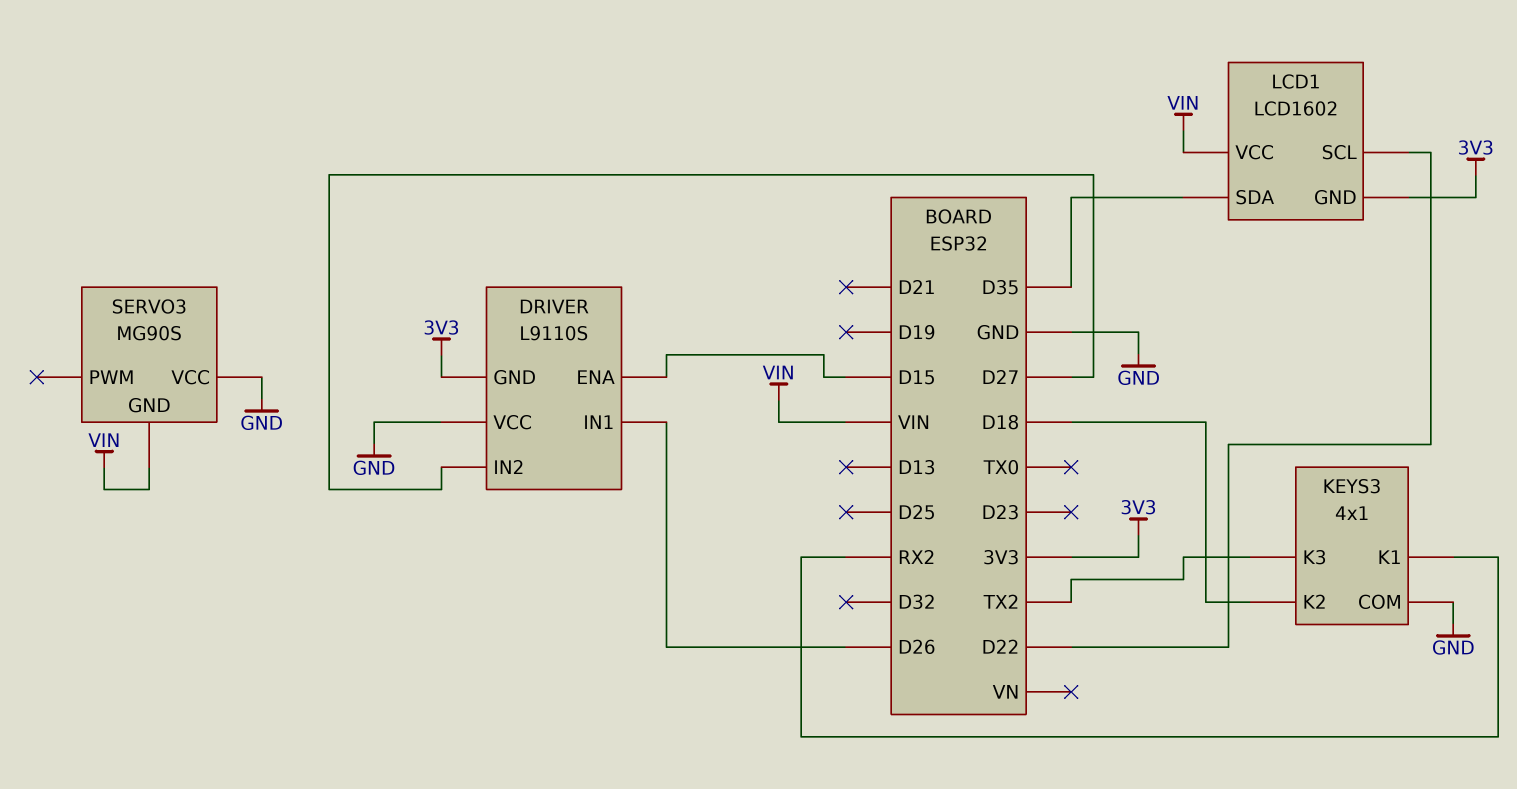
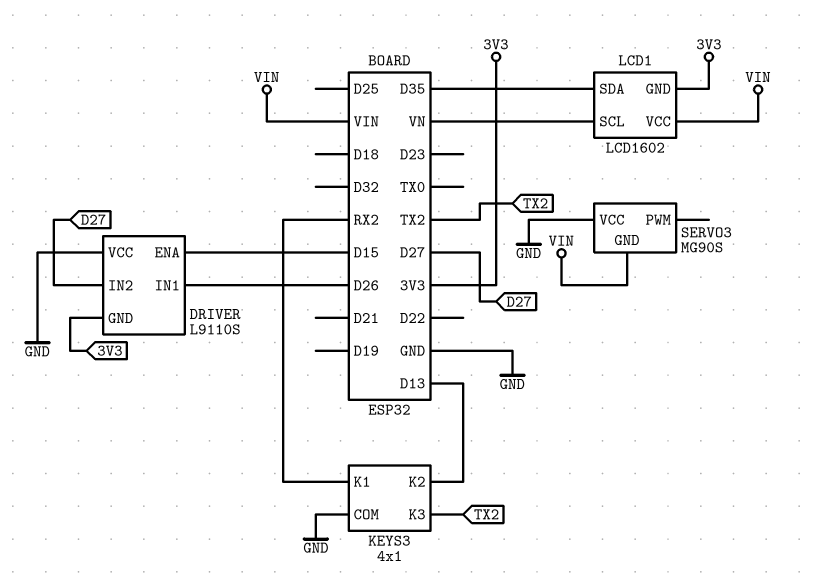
KEYS3 pin K2: D18 -> D13
LCD1 pin SCL: D22 -> VN

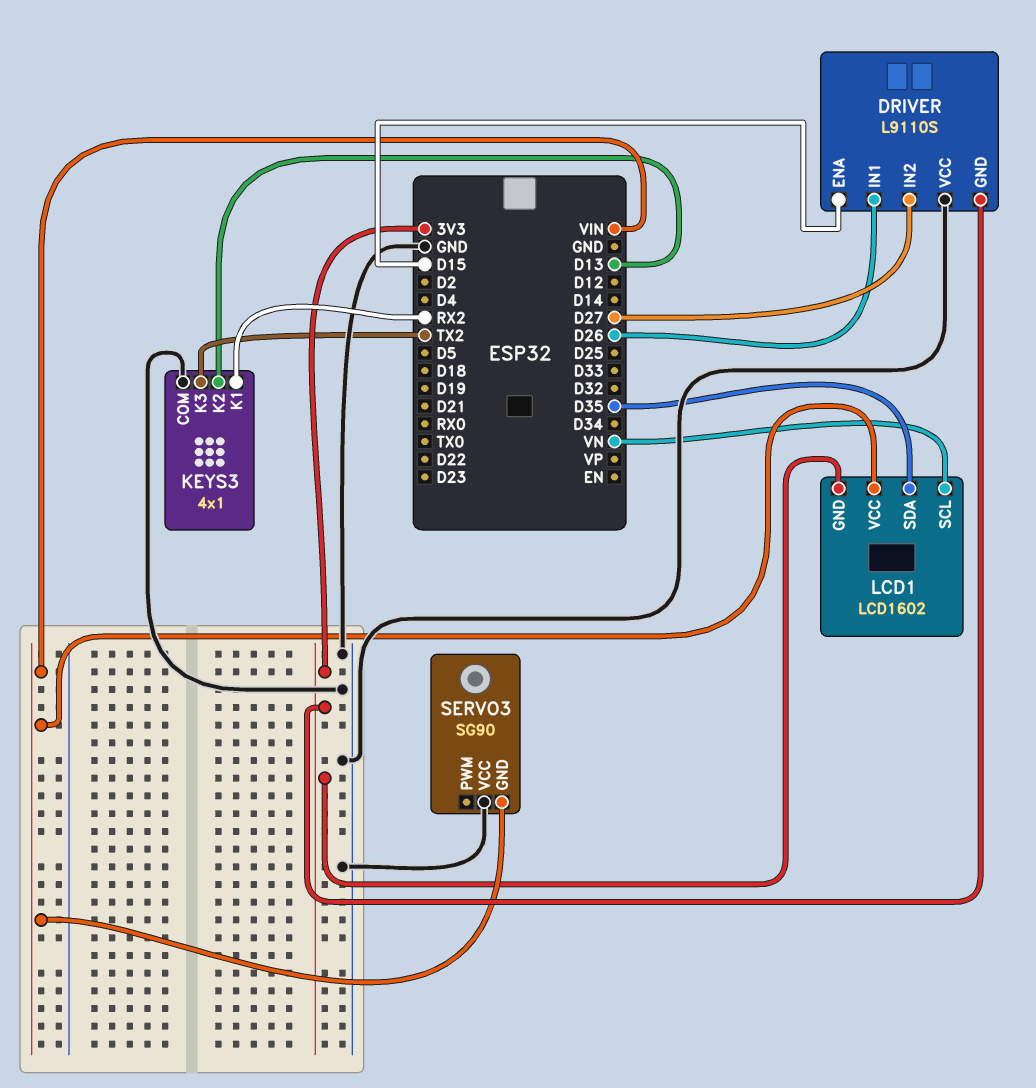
SERVO3: MG90S -> SG90

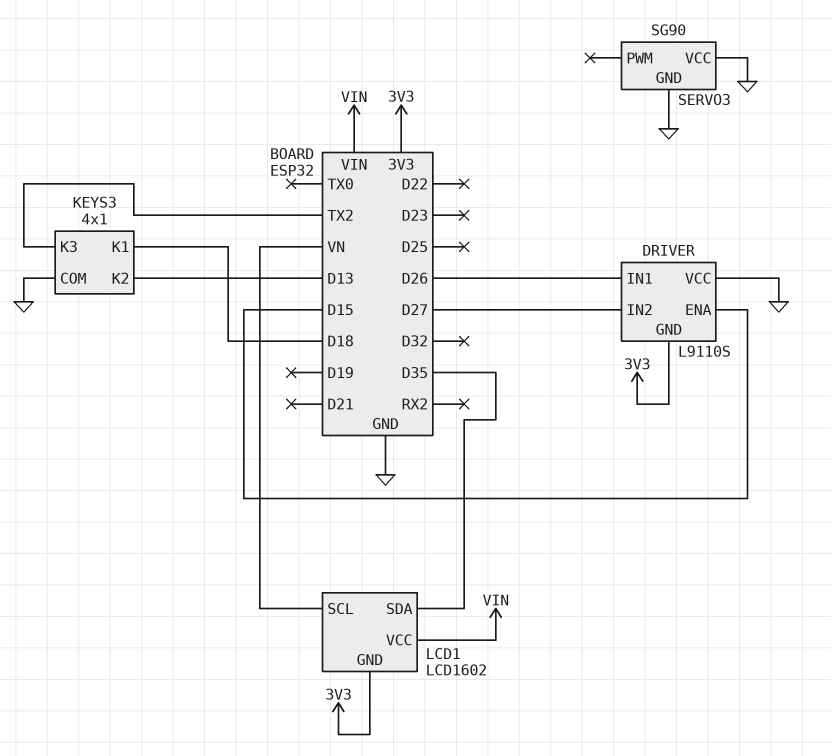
KEYS3 pin K1: RX2 -> D18
SERVO3 pin GND: VIN -> GND

